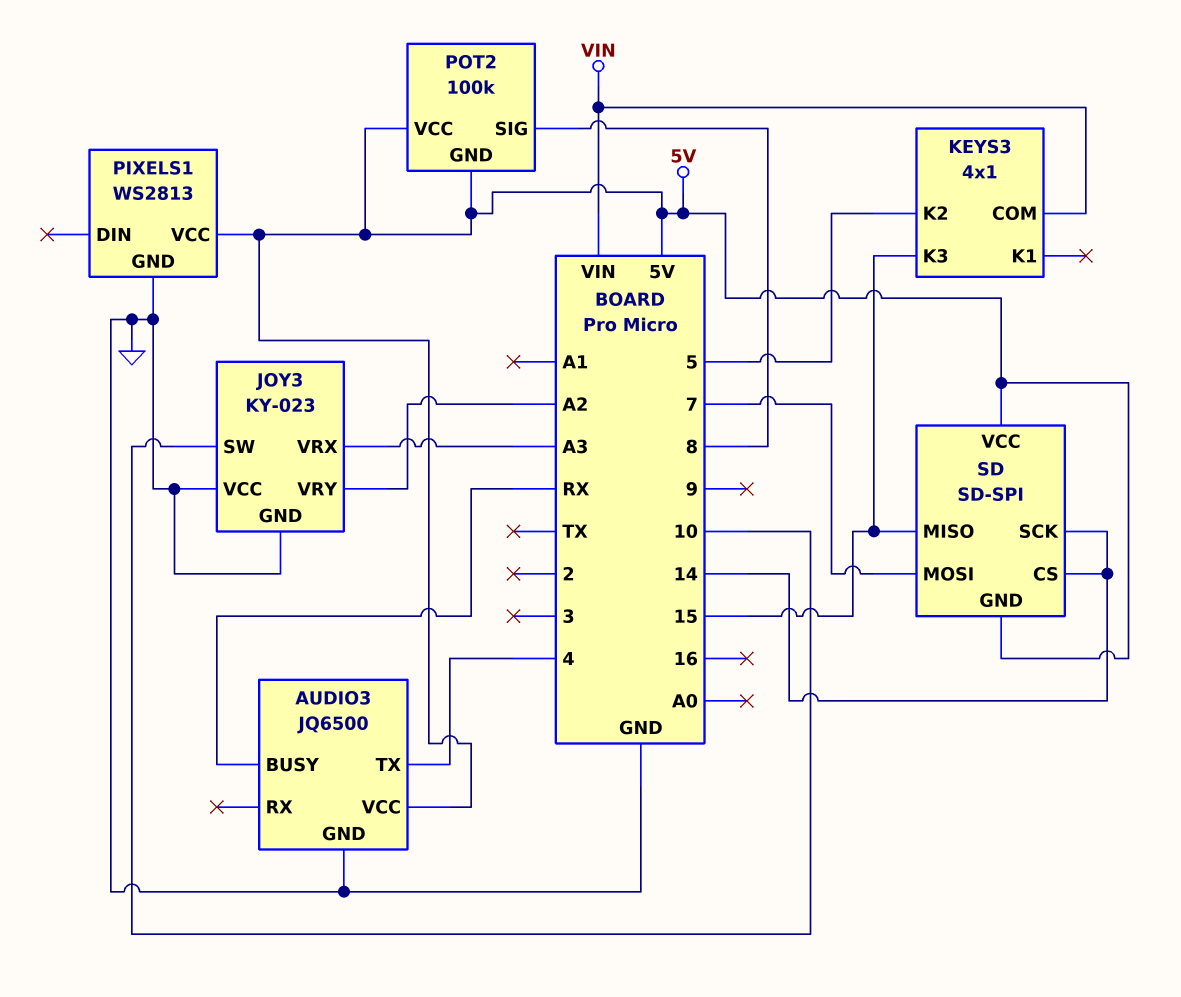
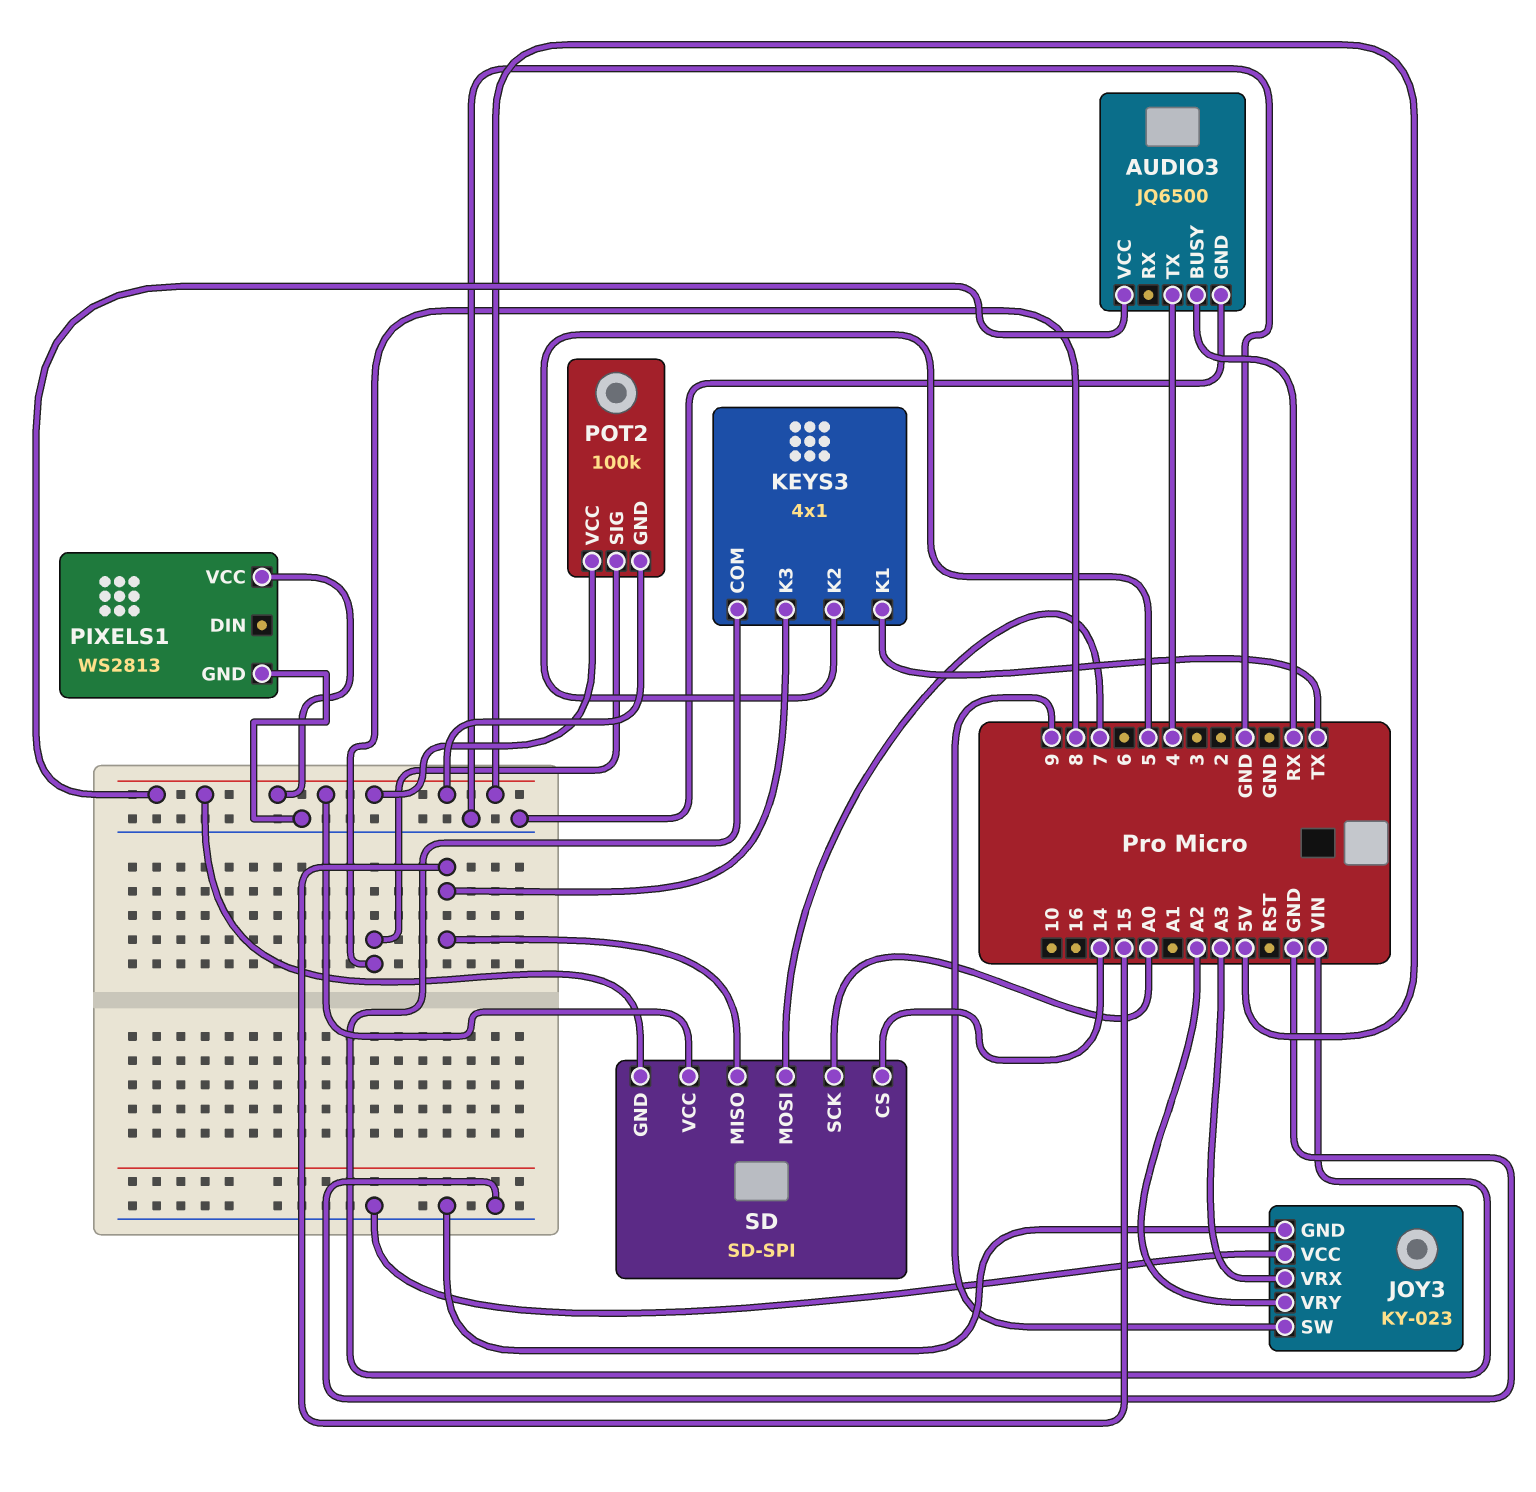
JOY3 pin SW: 10 -> 9
KEYS3 pin K1: none -> TX
SD pin SCK: 14 -> A0

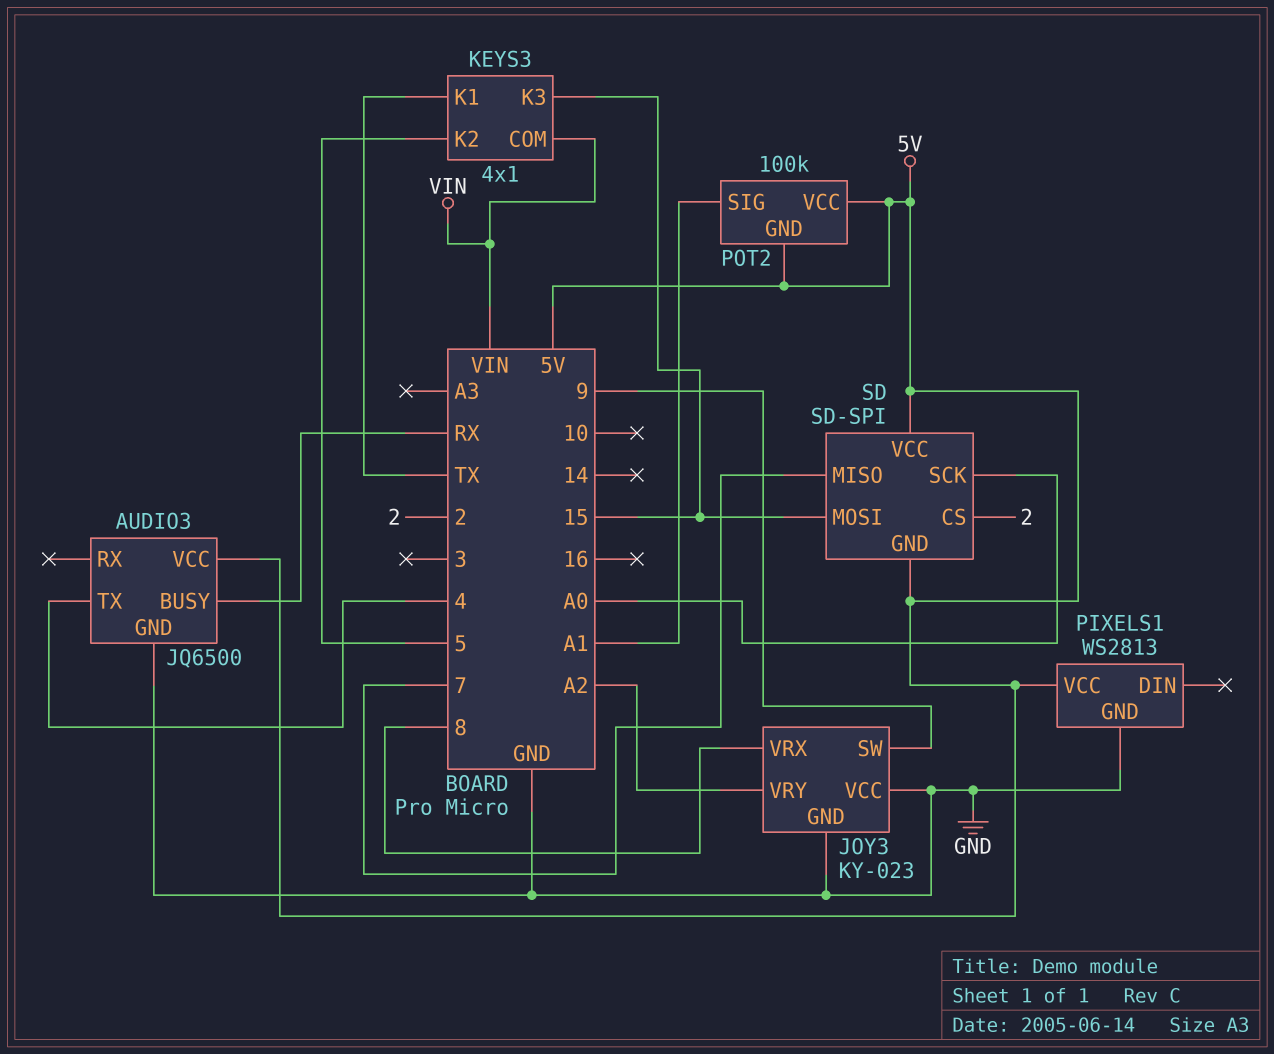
JOY3 pin VRX: A3 -> 8
POT2 pin SIG: 8 -> A1
SD pin CS: 14 -> 2
SD pin MISO: 15 -> 7
SD pin MOSI: 7 -> 15

